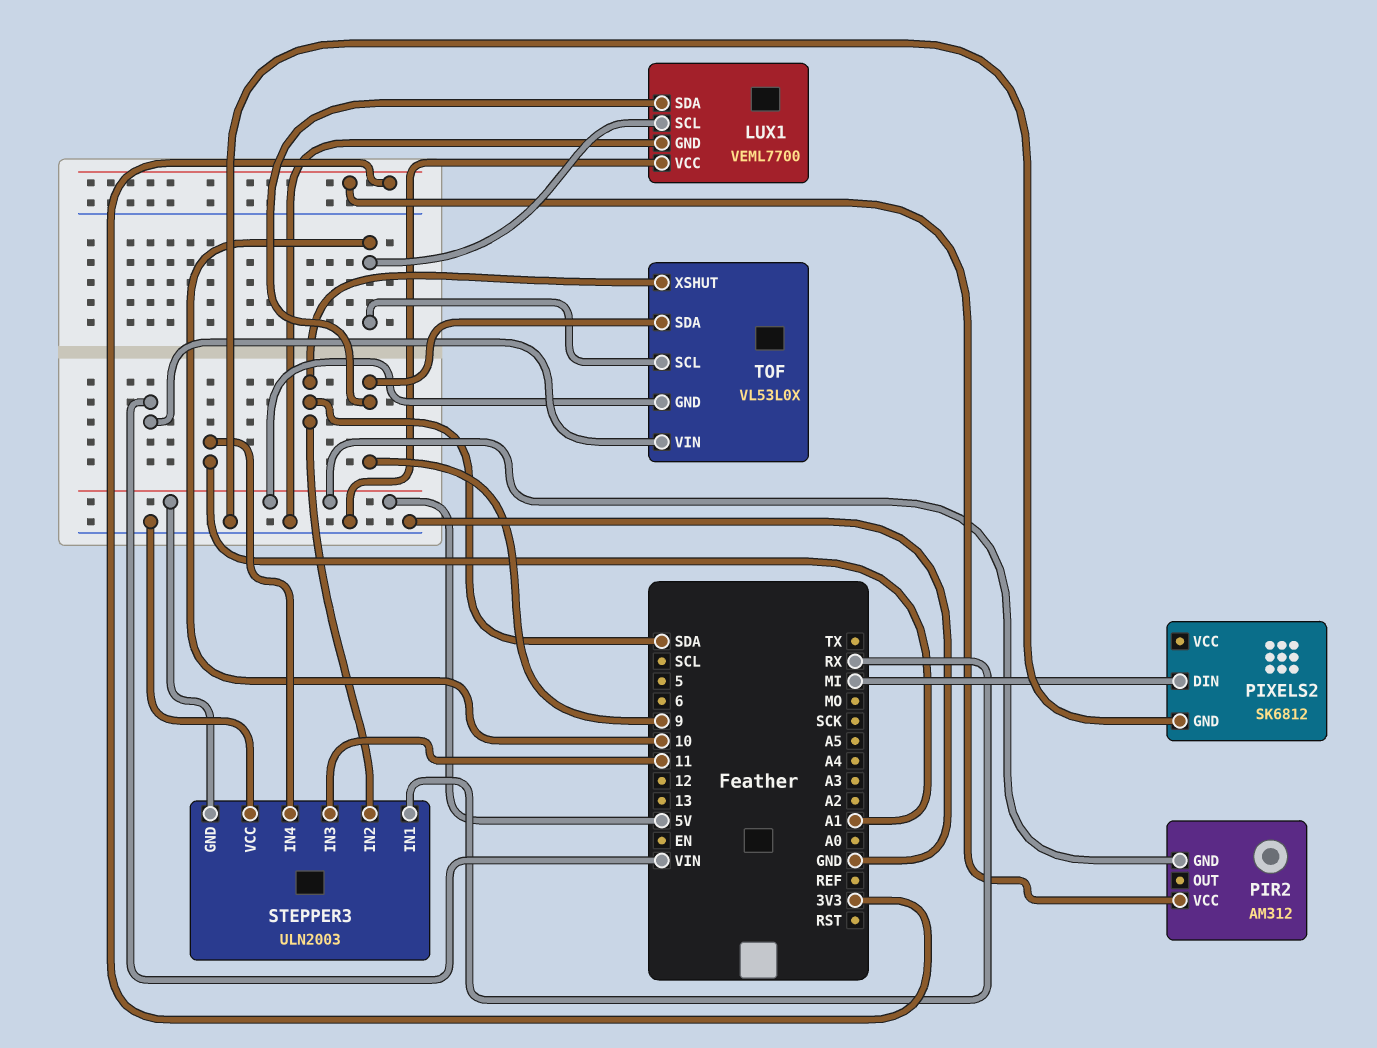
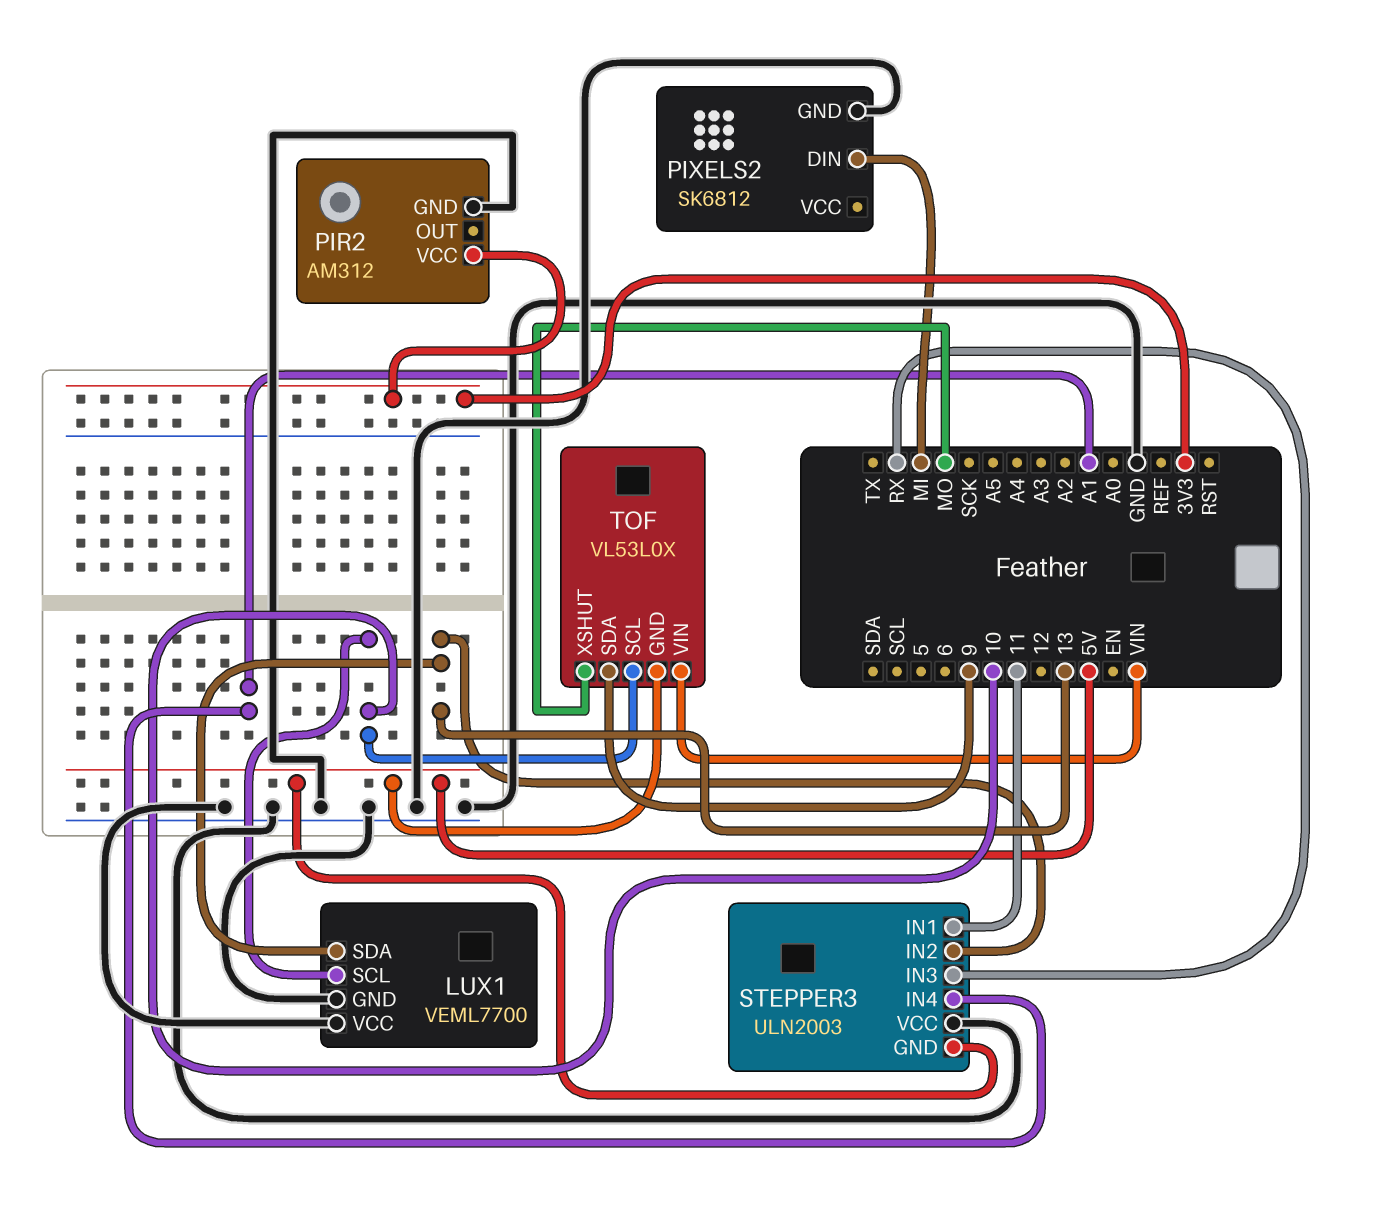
LUX1 pin SDA: 9 -> 13
PIR2 pin GND: 5V -> GND
STEPPER3 pin IN1: RX -> 11
STEPPER3 pin IN2: SDA -> 13
STEPPER3 pin IN3: 11 -> RX
TOF pin XSHUT: SDA -> MO

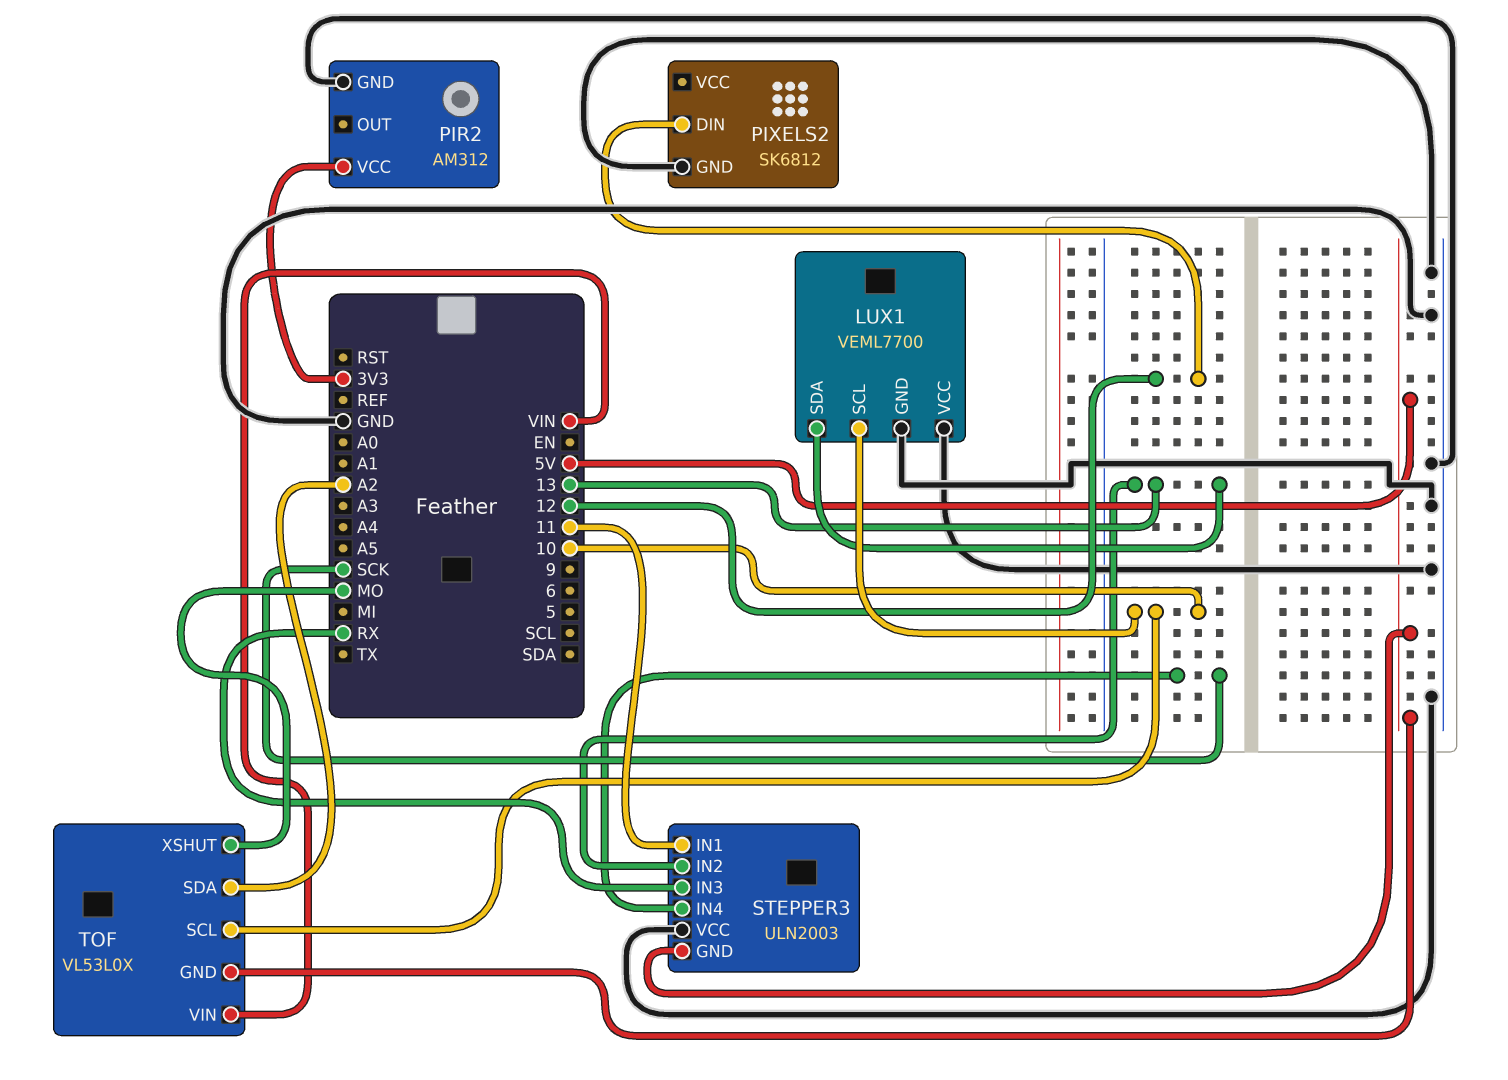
PIXELS2 pin DIN: MI -> 12
STEPPER3 pin IN4: A1 -> SCK
TOF pin SDA: 9 -> A2

